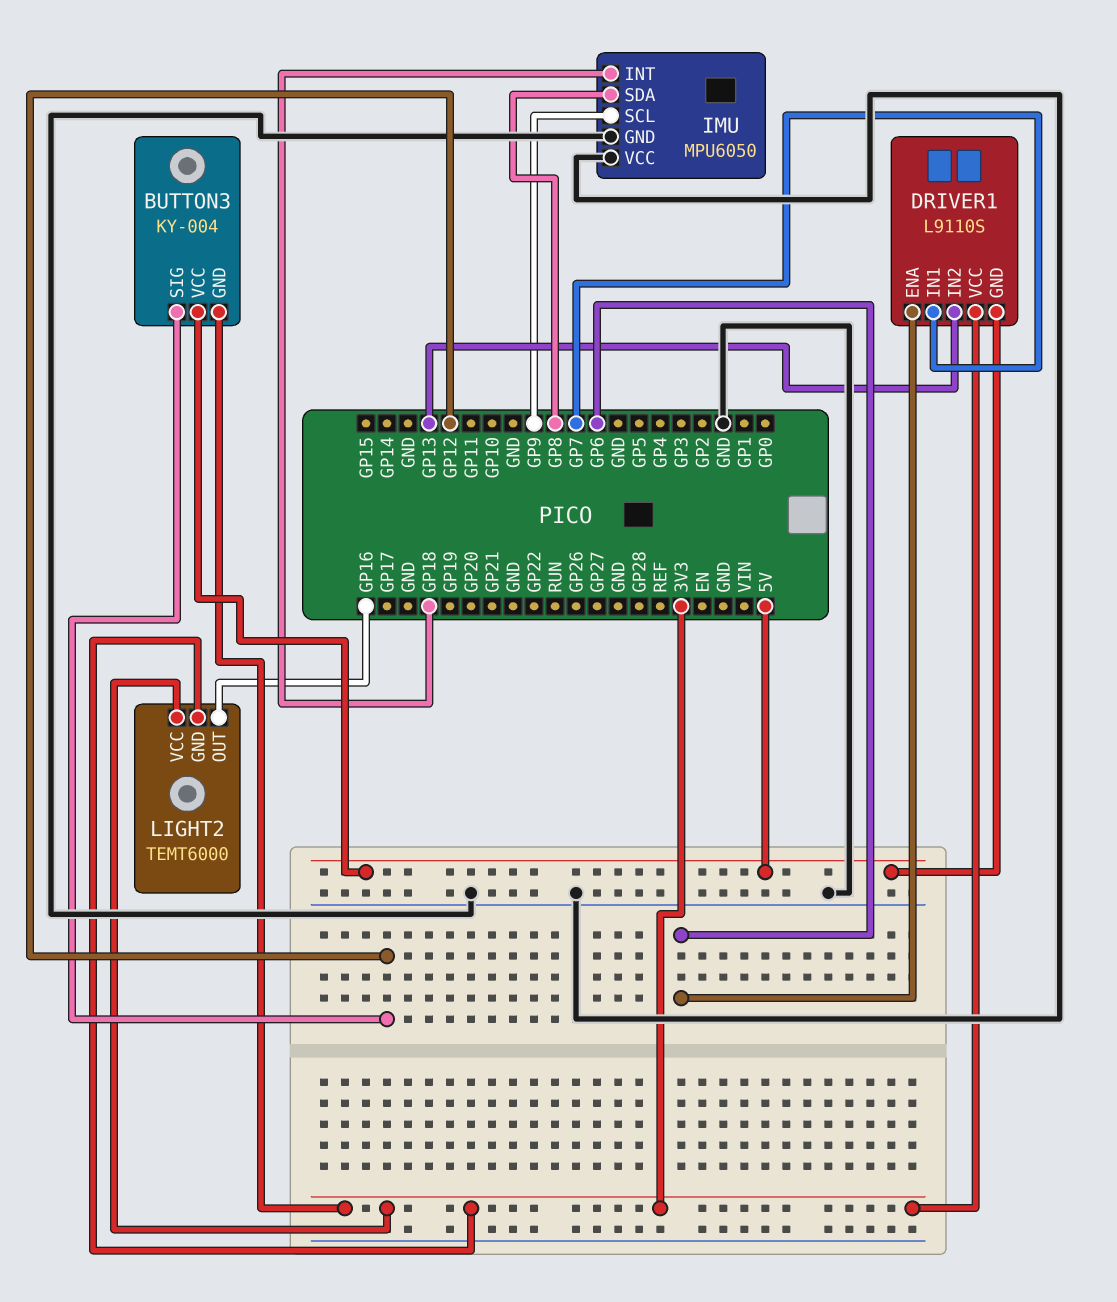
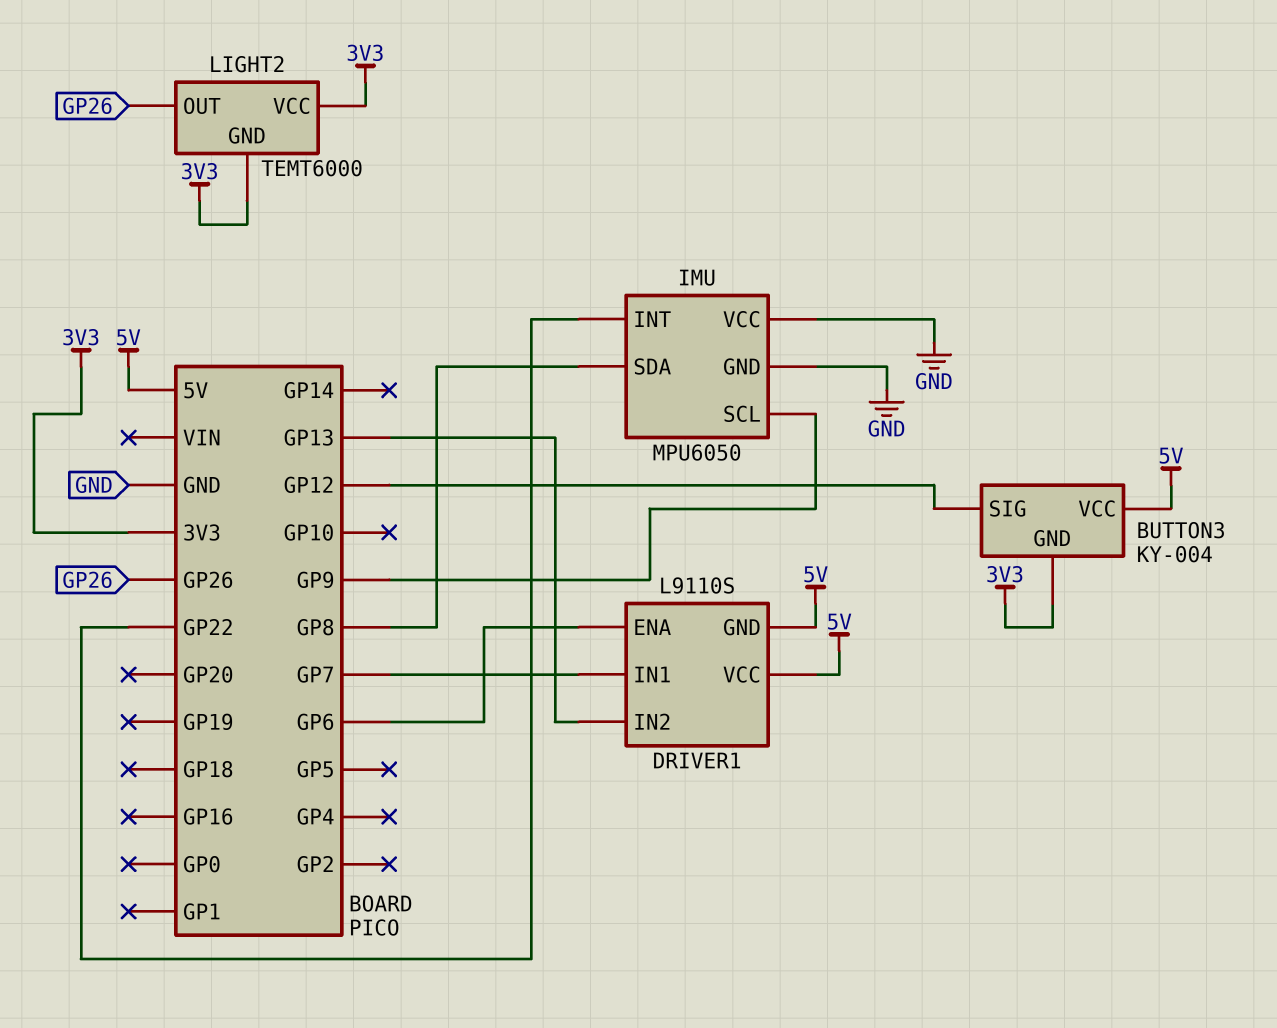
DRIVER1 pin VCC: 3V3 -> 5V
IMU pin INT: GP18 -> GP22
LIGHT2 pin OUT: GP16 -> GP26

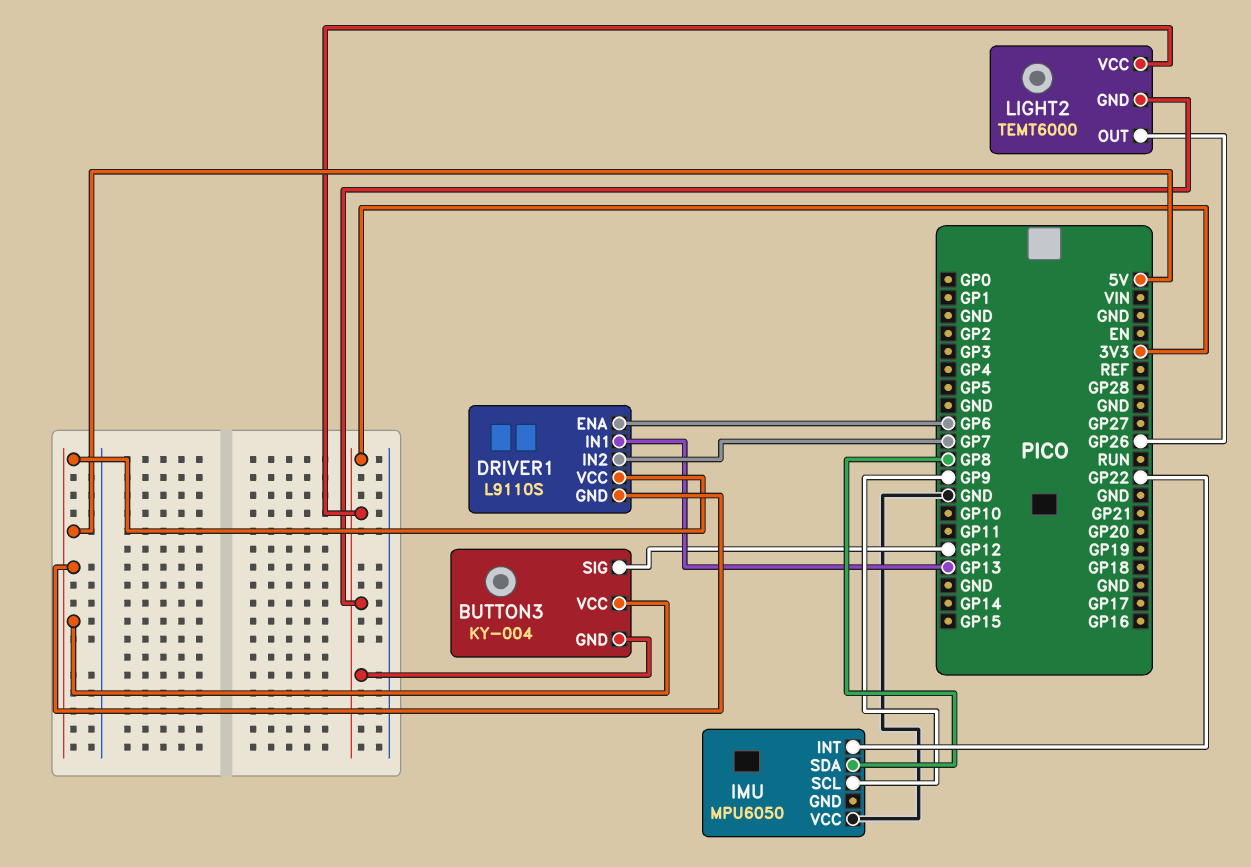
DRIVER1 pin IN1: GP7 -> GP13
DRIVER1 pin IN2: GP13 -> GP7
IMU pin GND: GND -> none

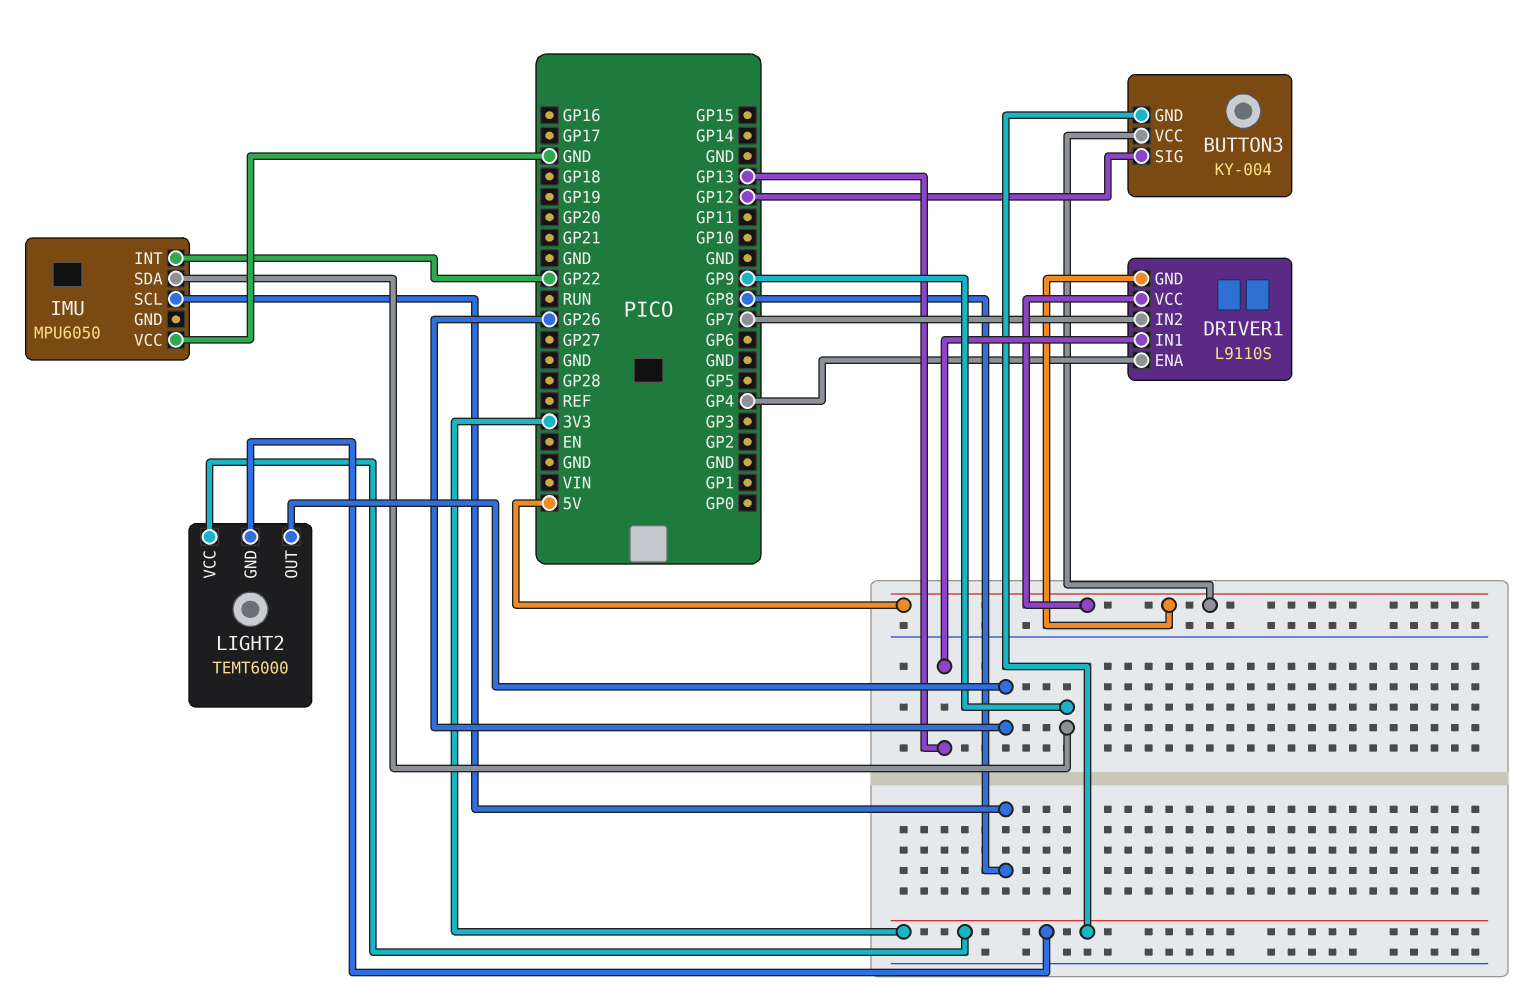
DRIVER1 pin ENA: GP6 -> GP4
IMU pin SCL: GP9 -> GP8
IMU pin SDA: GP8 -> GP9

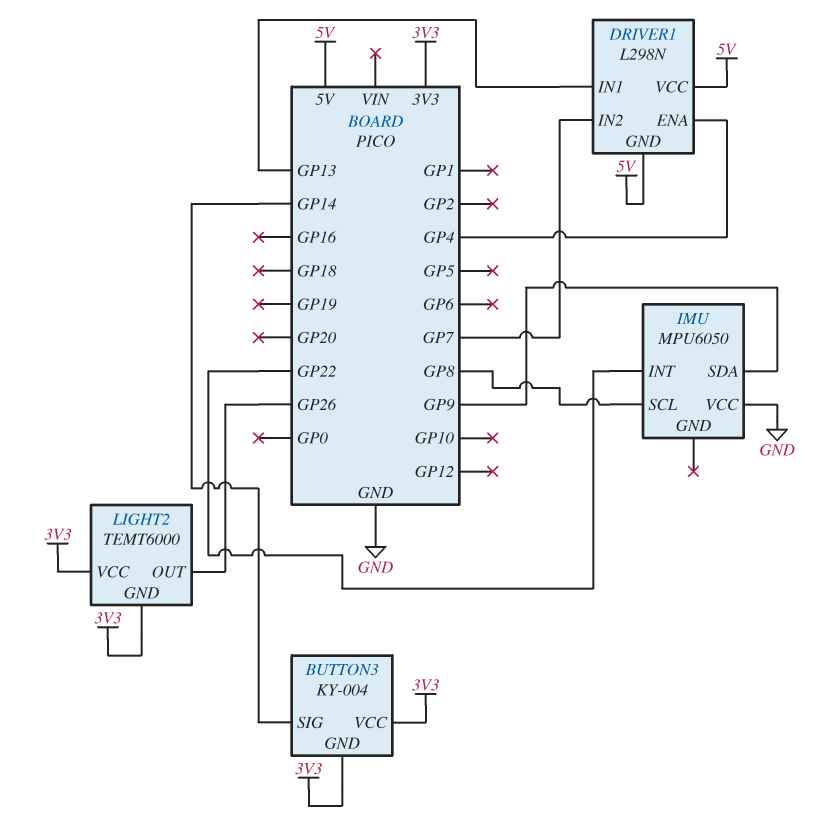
BUTTON3 pin SIG: GP12 -> GP14
BUTTON3 pin VCC: 5V -> 3V3
DRIVER1: L9110S -> L298N

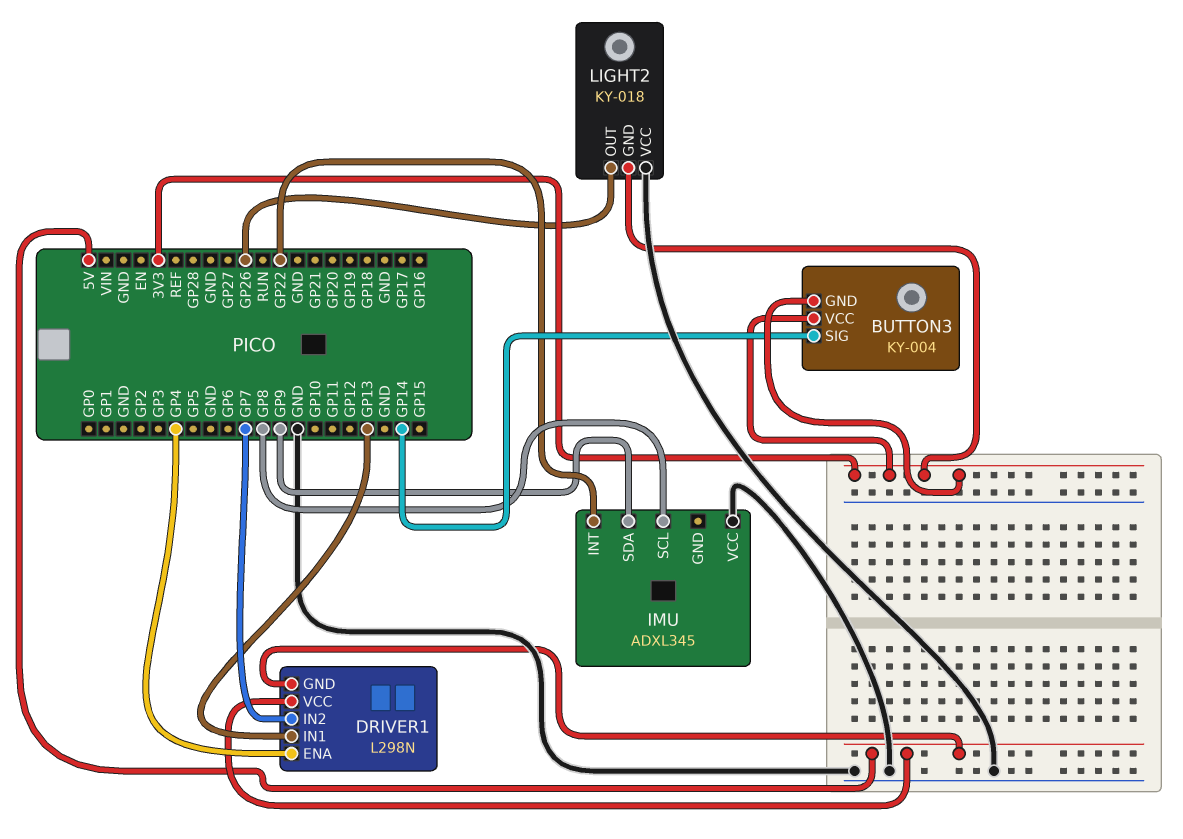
IMU: MPU6050 -> ADXL345
LIGHT2: TEMT6000 -> KY-018
LIGHT2 pin VCC: 3V3 -> GND

